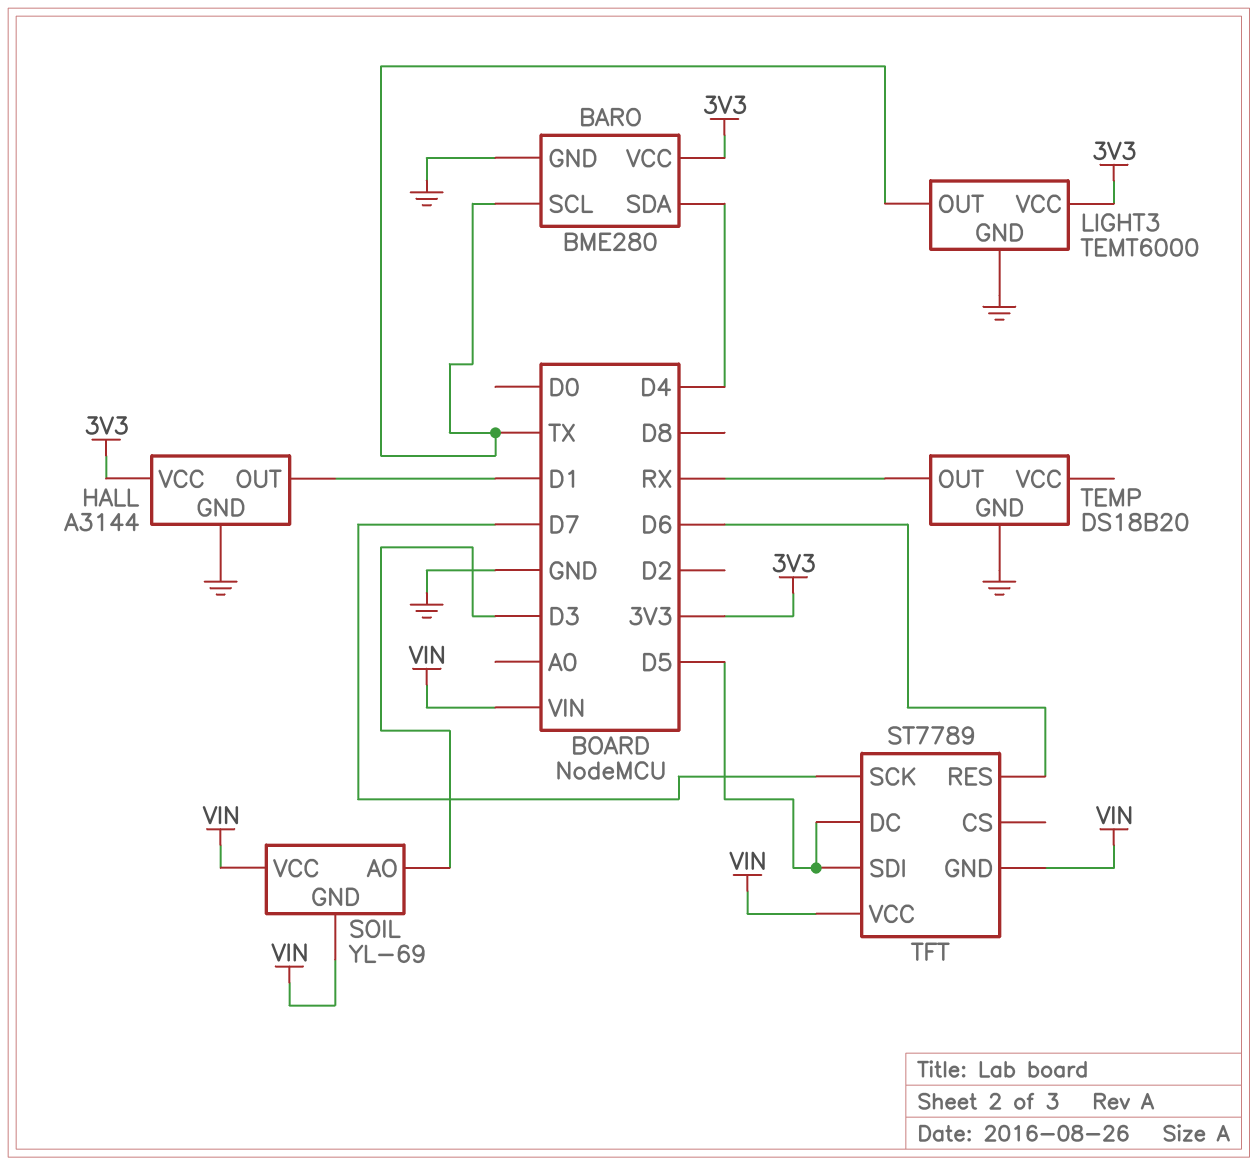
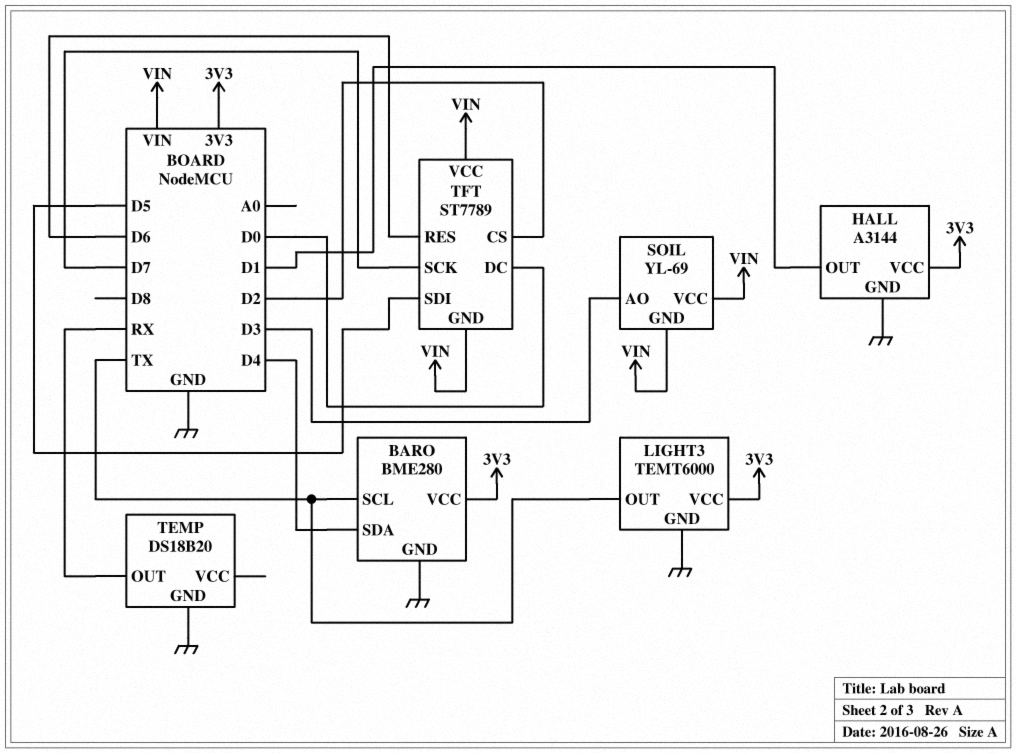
TFT pin CS: none -> D2
TFT pin DC: D5 -> D0

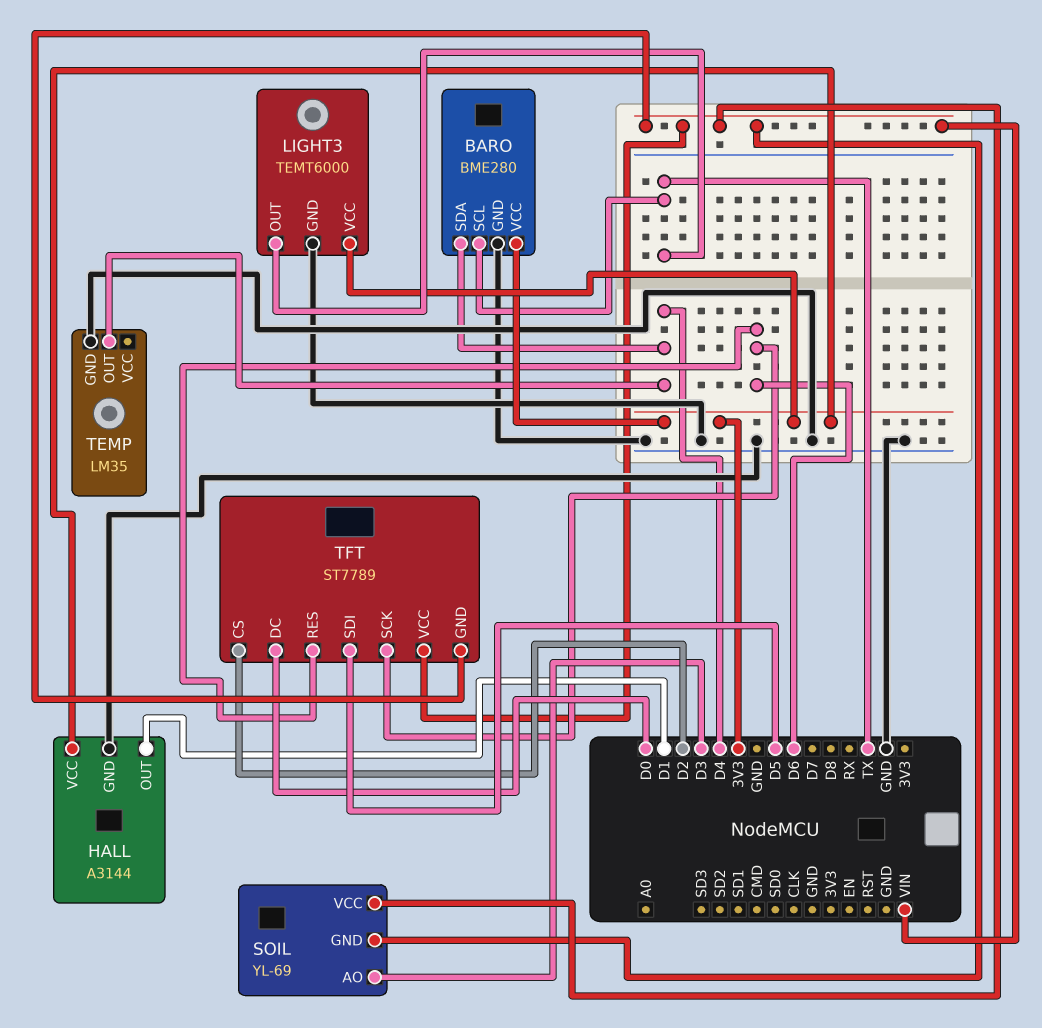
TEMP: DS18B20 -> LM35
TEMP pin OUT: RX -> D4
TFT pin SCK: D7 -> D6

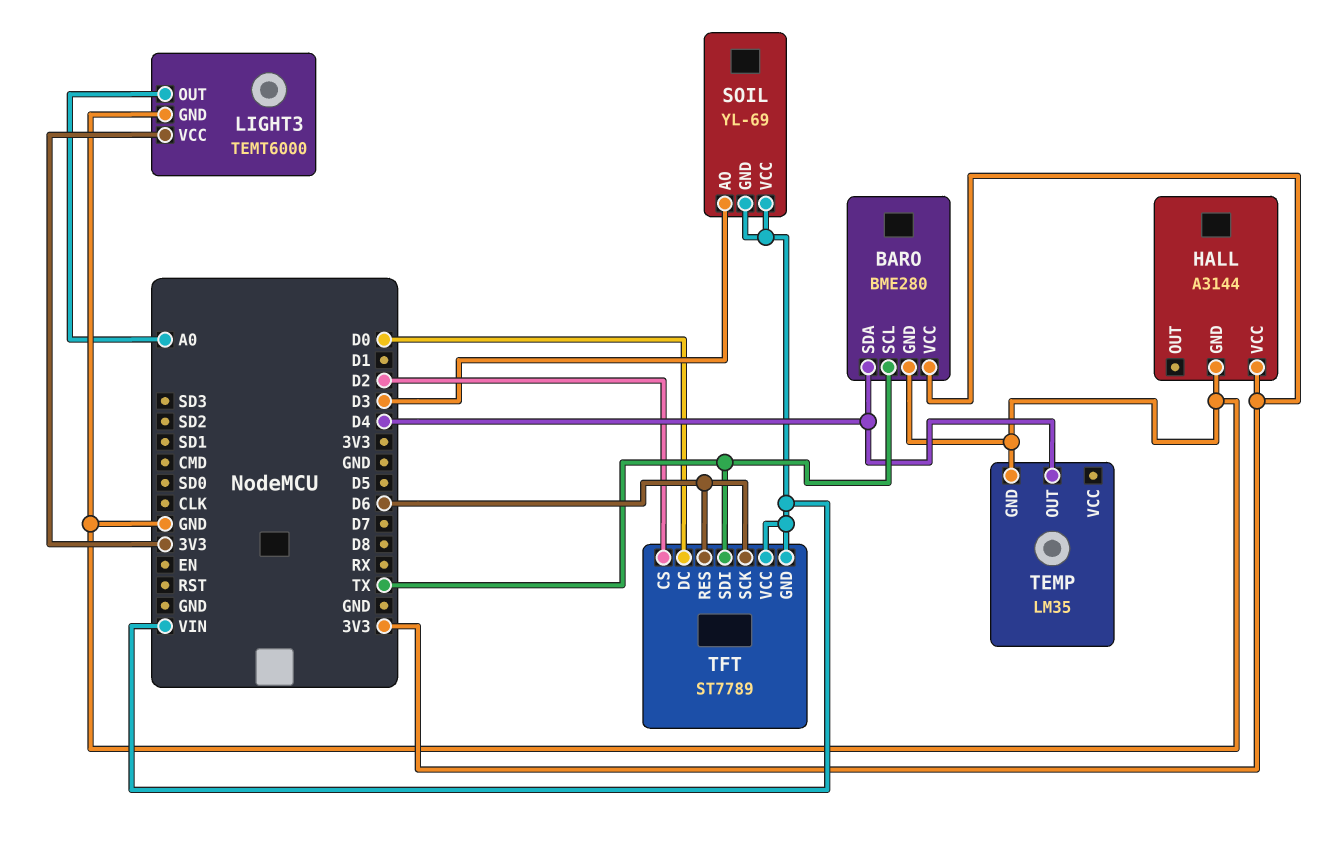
HALL pin OUT: D1 -> none
LIGHT3 pin OUT: TX -> A0
TFT pin SDI: D5 -> TX

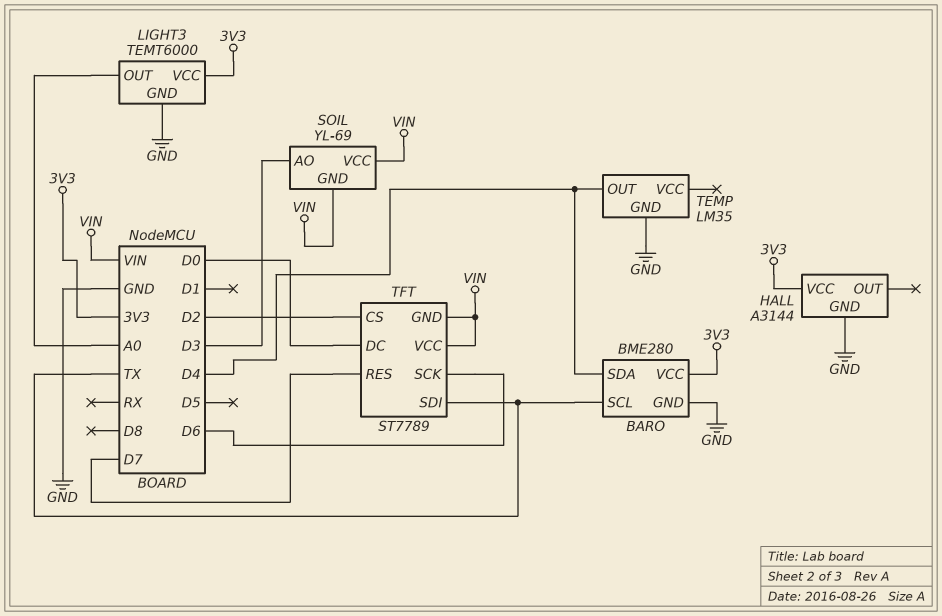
TFT pin RES: D6 -> D7

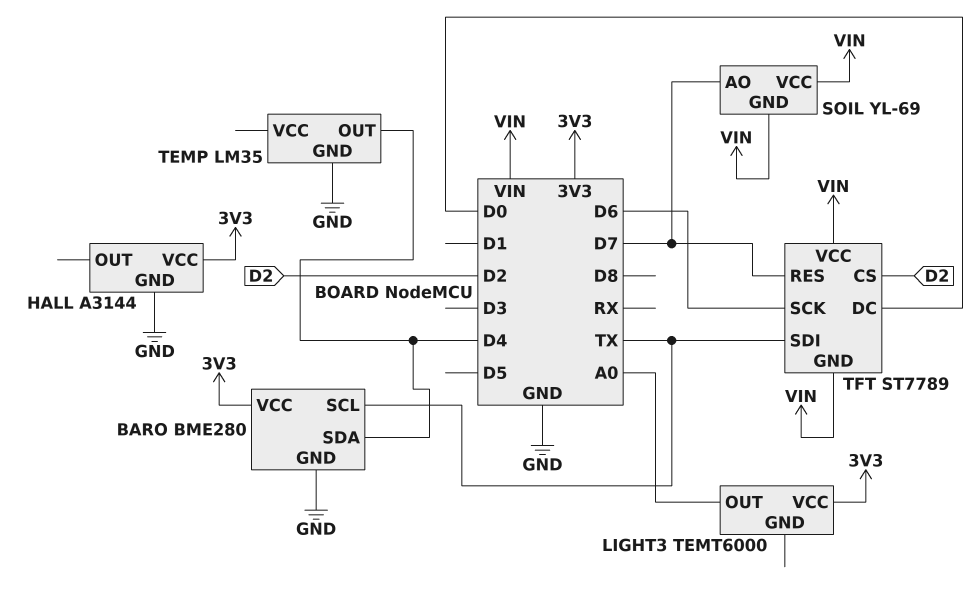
LIGHT3 pin GND: GND -> none
SOIL pin AO: D3 -> D7

